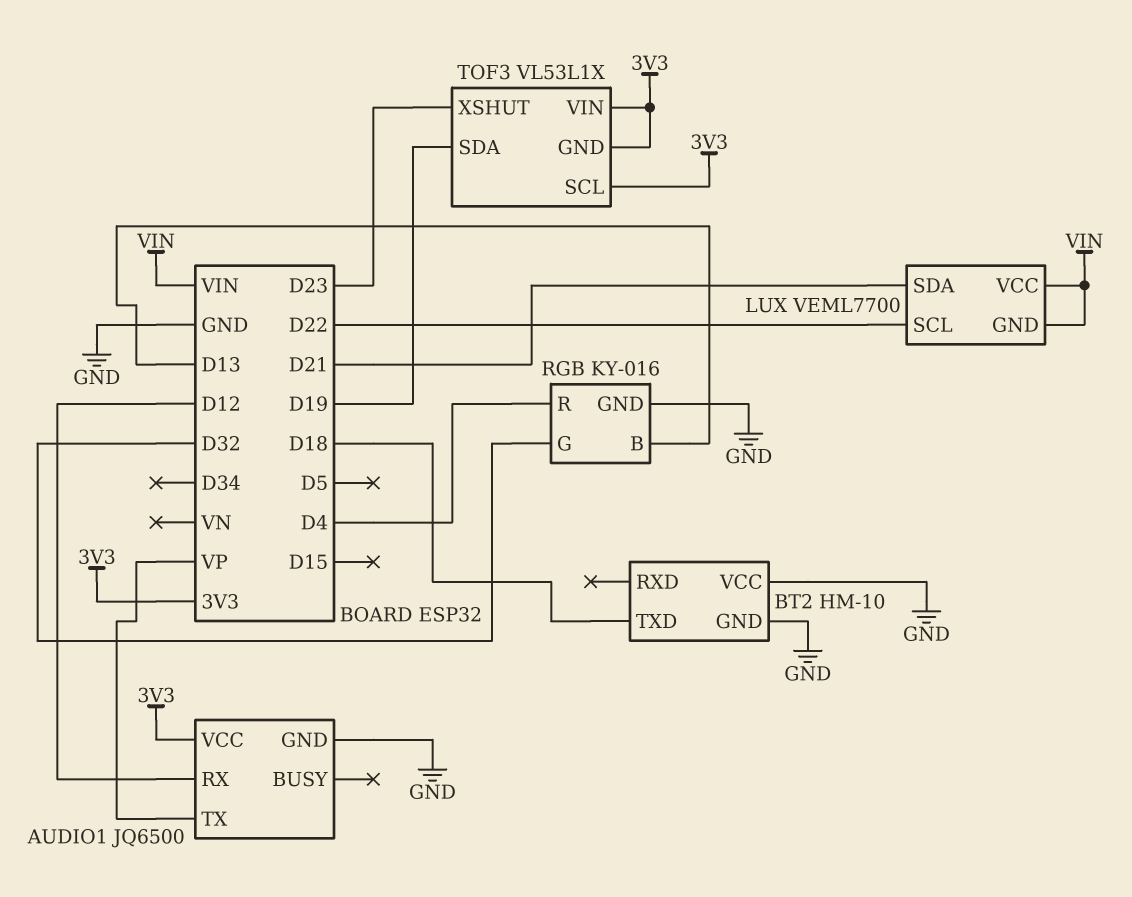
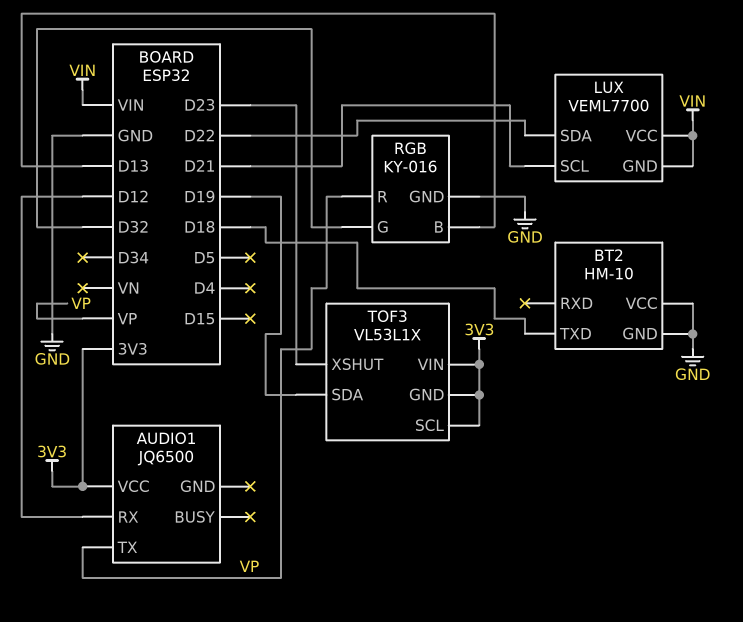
AUDIO1 pin GND: GND -> none
LUX pin SCL: D22 -> D21
LUX pin SDA: D21 -> D22
RGB pin R: D4 -> VP

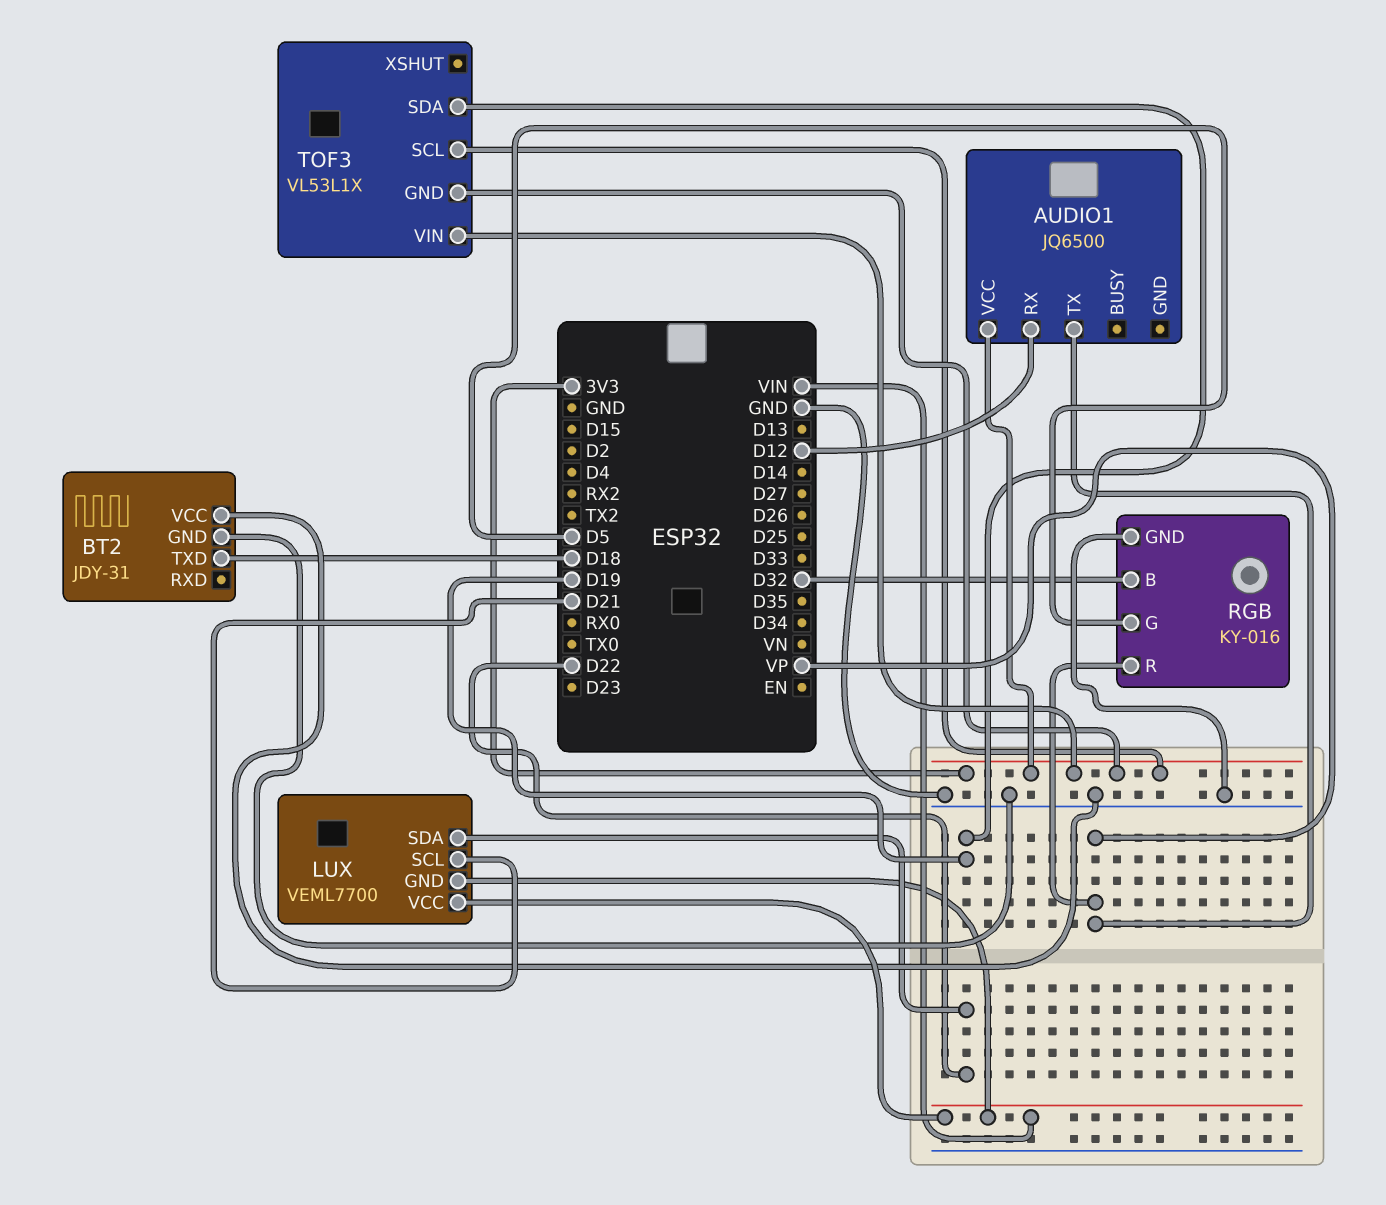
BT2: HM-10 -> JDY-31
RGB pin B: D13 -> D32
RGB pin G: D32 -> D5
TOF3 pin XSHUT: D23 -> none

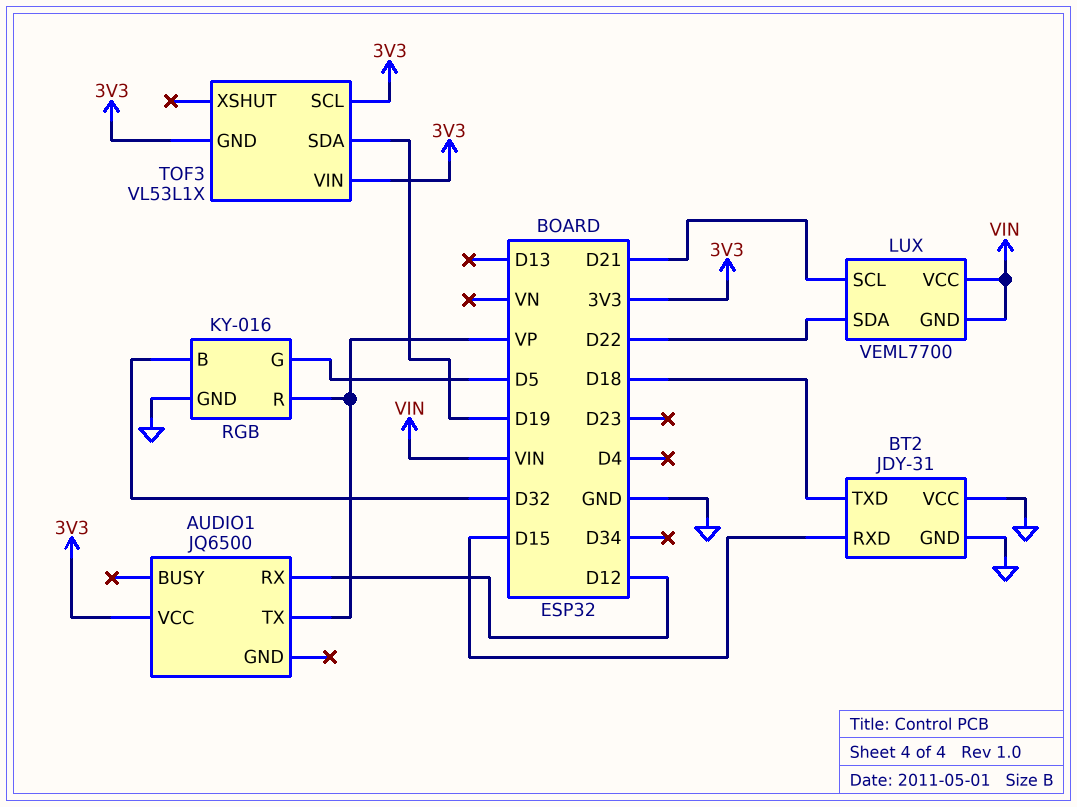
BT2 pin RXD: none -> D15

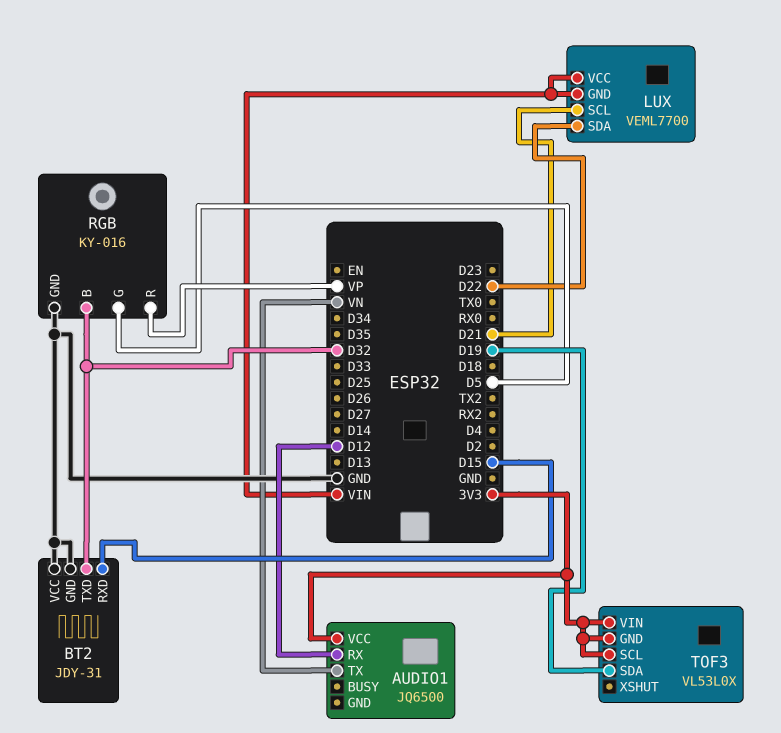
AUDIO1 pin TX: VP -> VN
BT2 pin TXD: D18 -> D32
TOF3: VL53L1X -> VL53L0X

